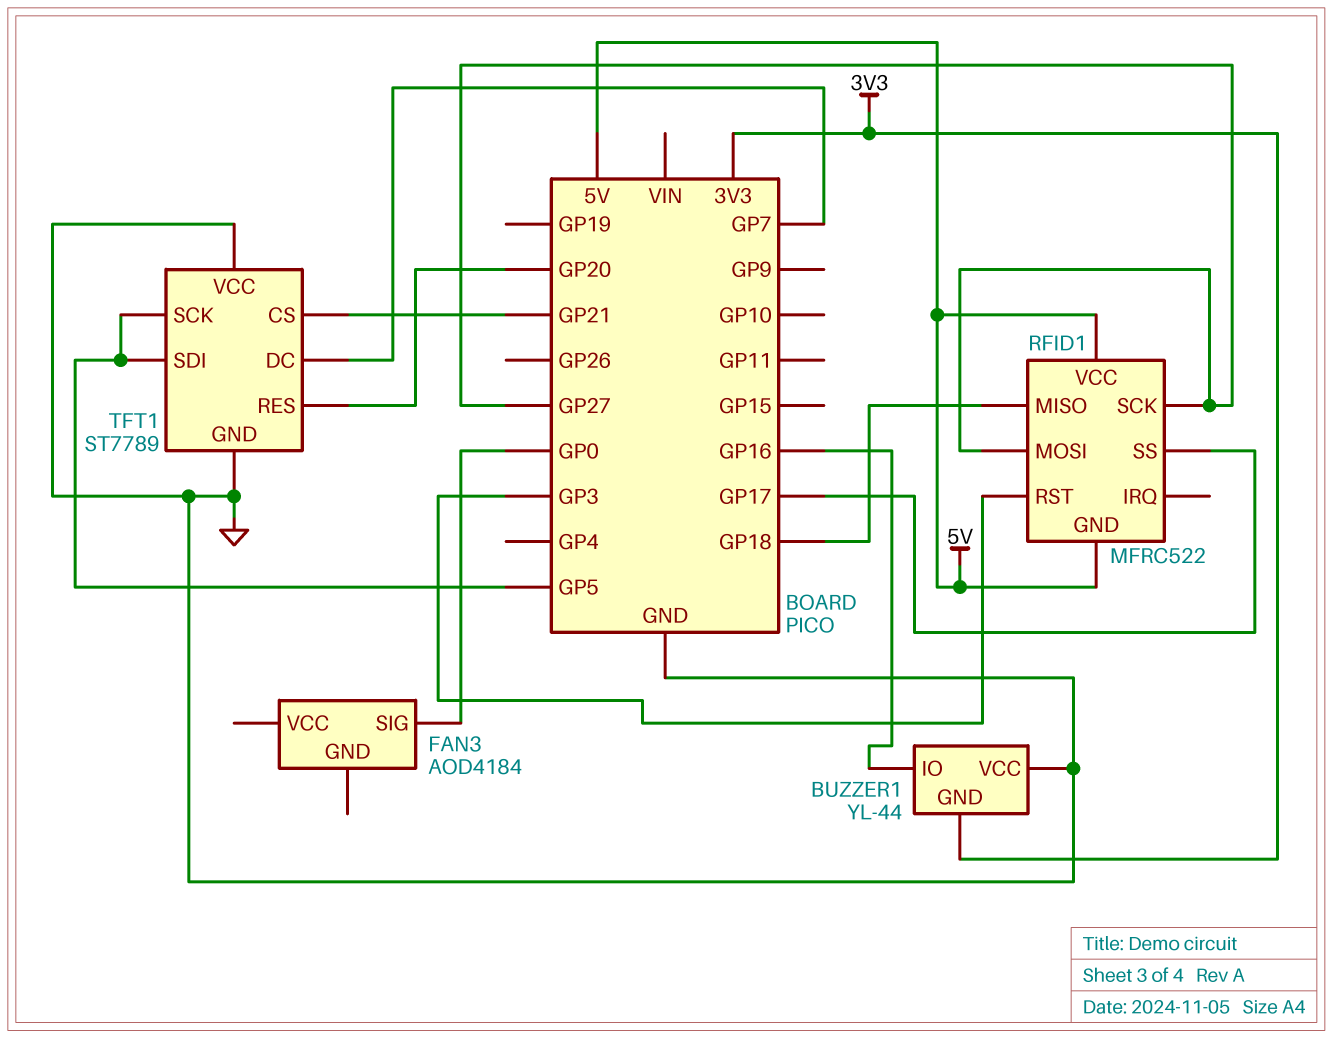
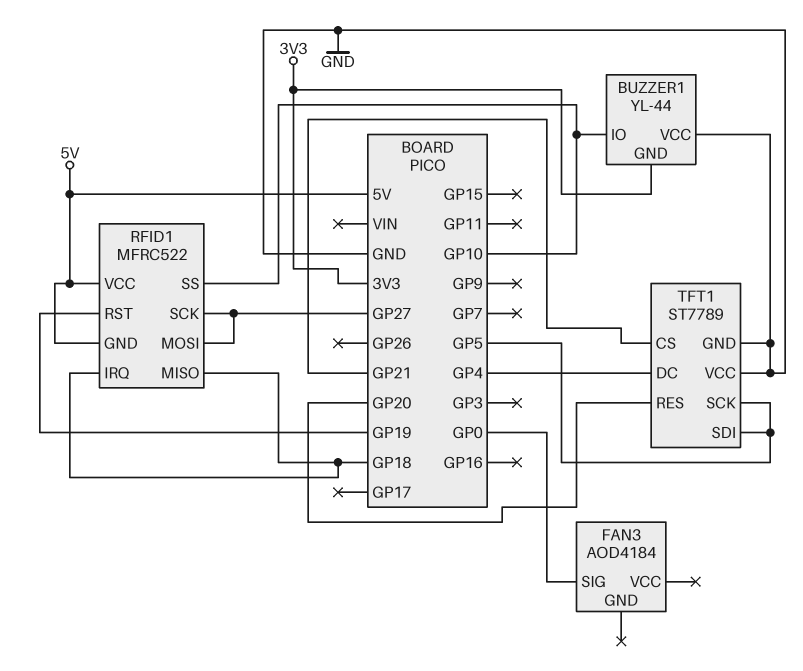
BUZZER1 pin IO: GP16 -> GP10
RFID1 pin IRQ: none -> GP18
RFID1 pin RST: GP3 -> GP19
RFID1 pin SS: GP17 -> GP10
TFT1 pin DC: GP7 -> GP4

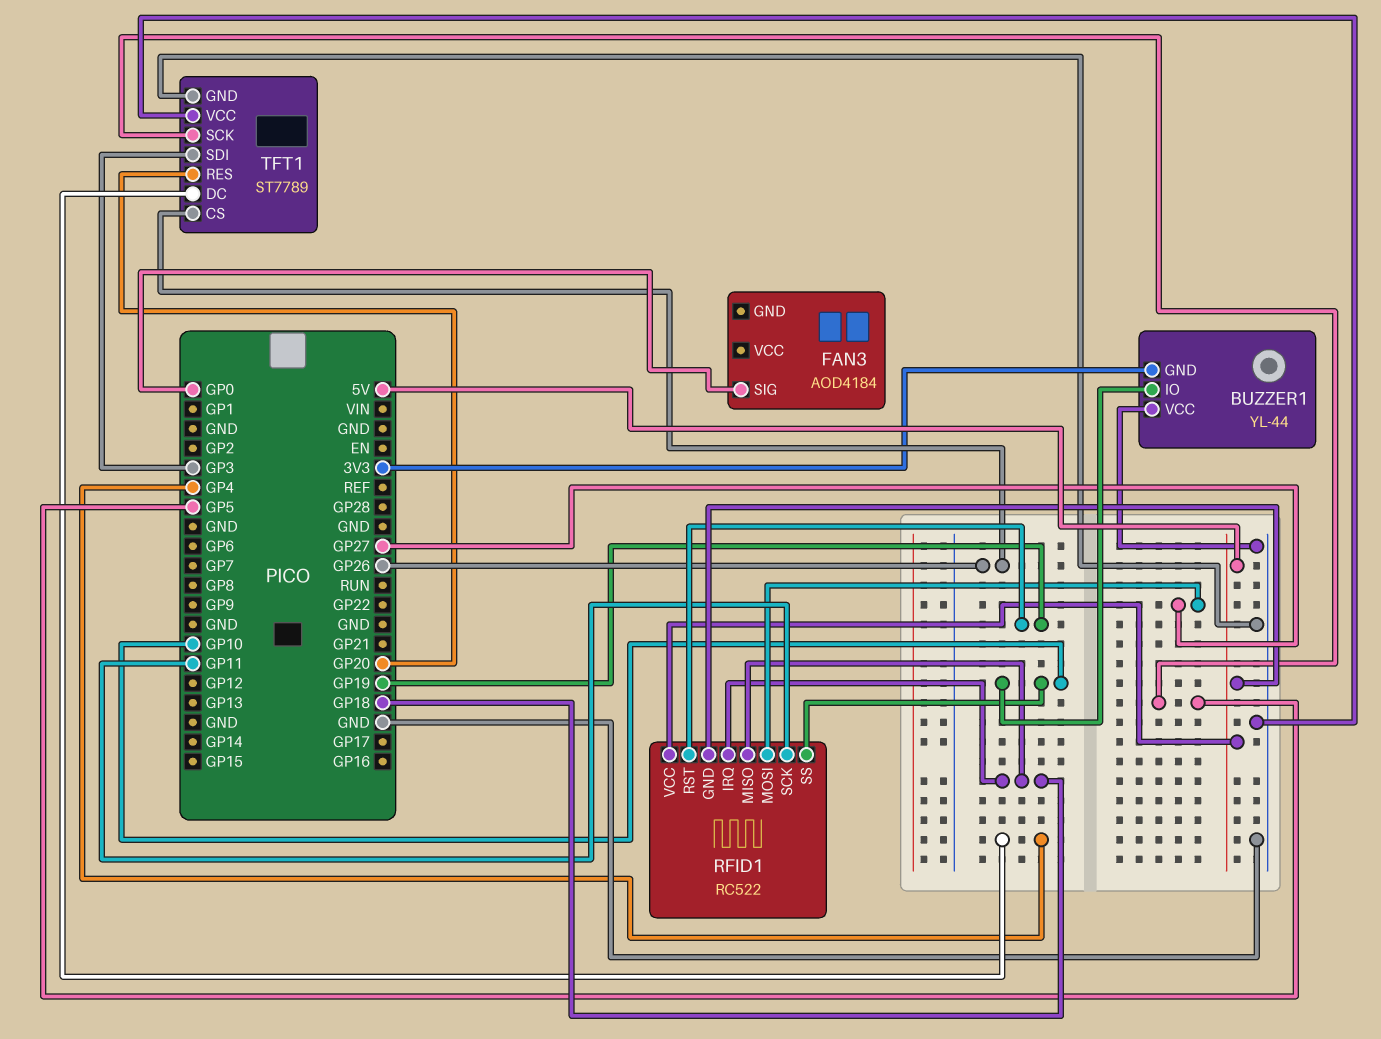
RFID1: MFRC522 -> RC522
RFID1 pin SCK: GP27 -> GP11
TFT1 pin CS: GP21 -> GP26
TFT1 pin SDI: GP5 -> GP3

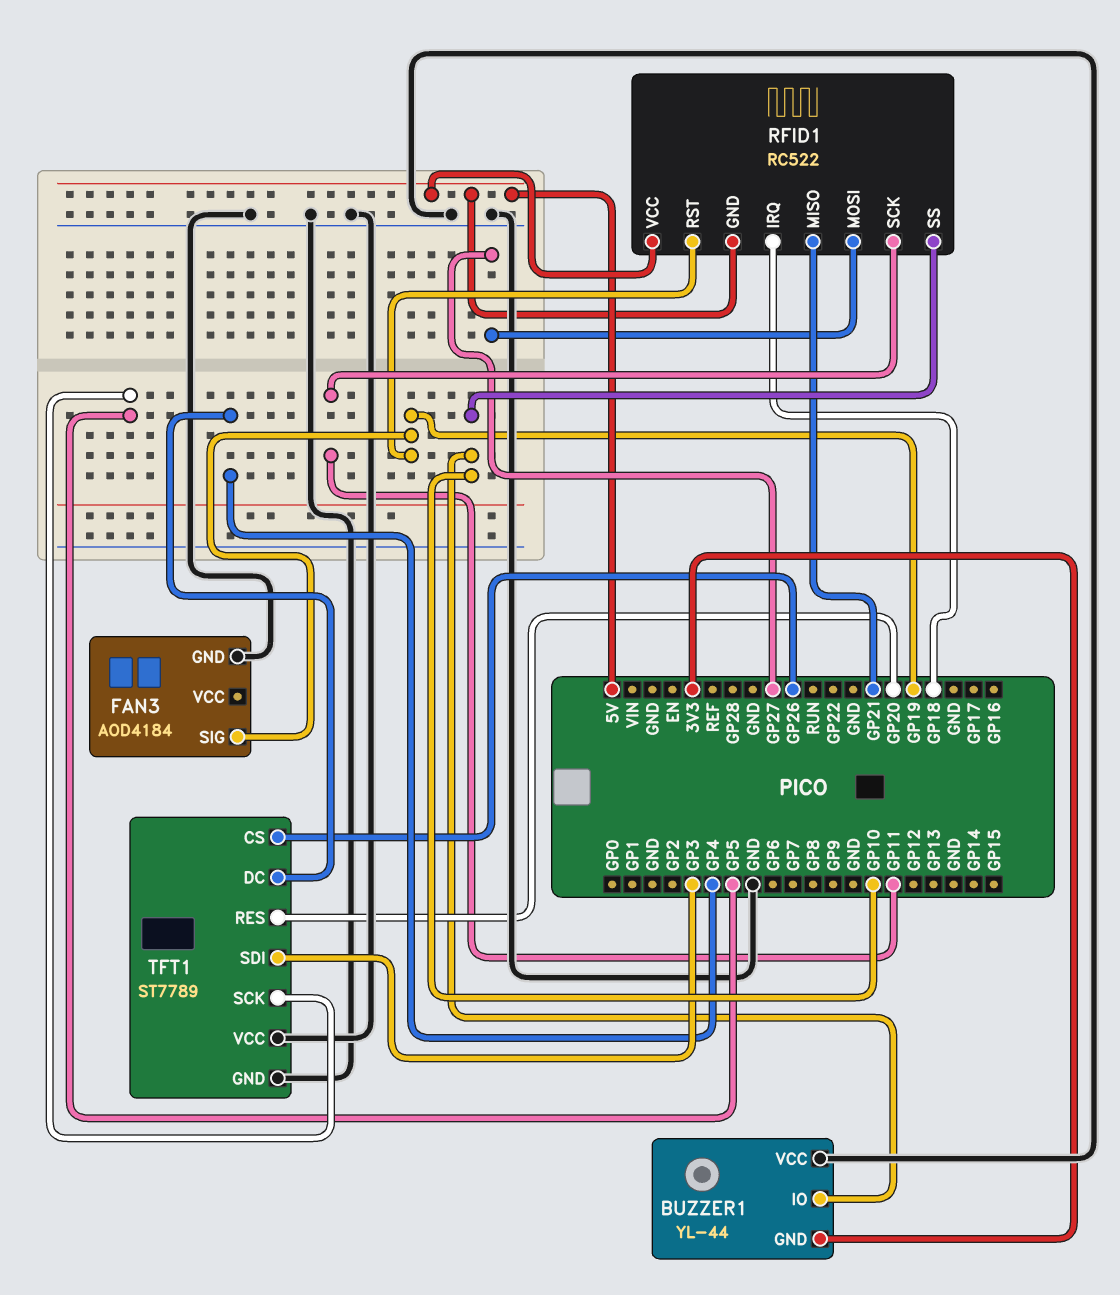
FAN3 pin GND: none -> GND
FAN3 pin SIG: GP0 -> GP19
RFID1 pin MISO: GP18 -> GP21

